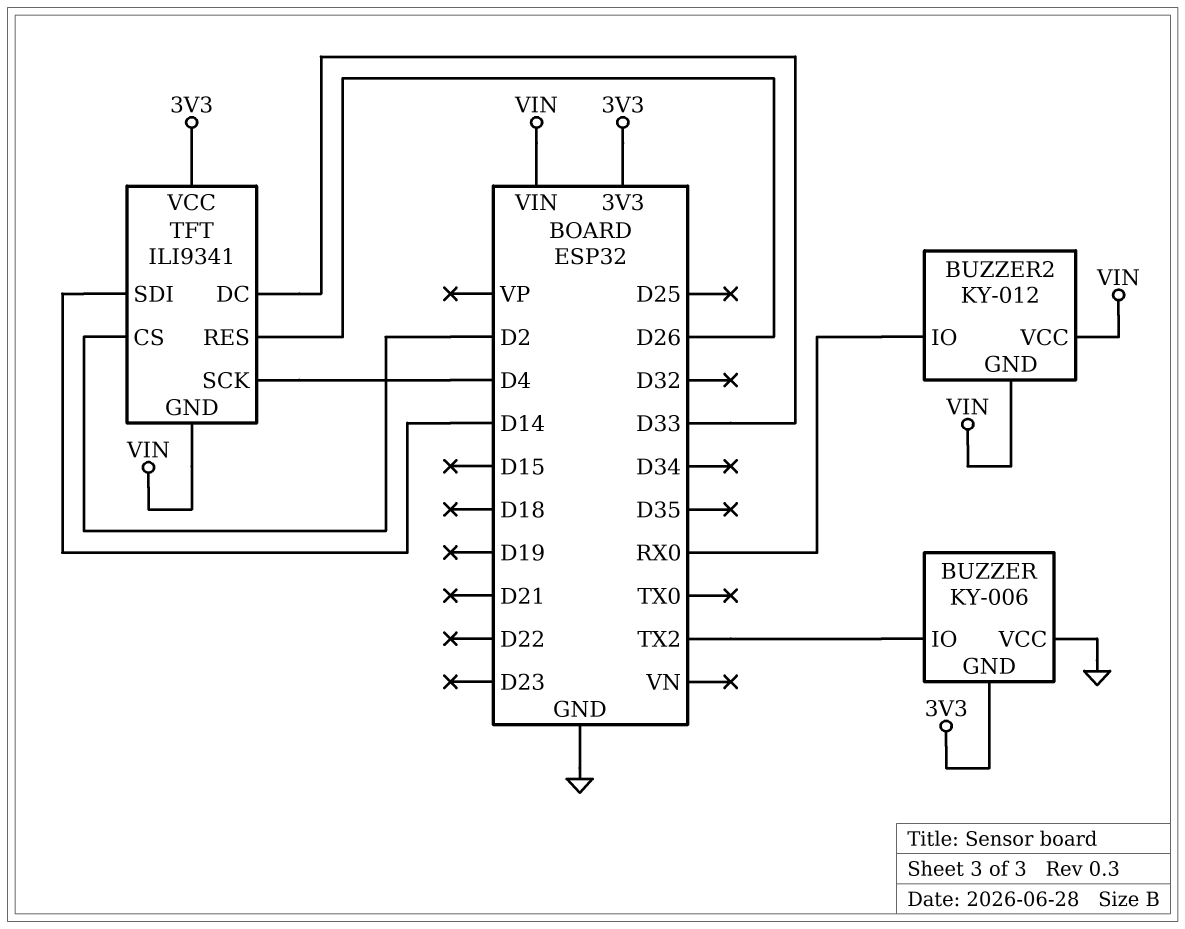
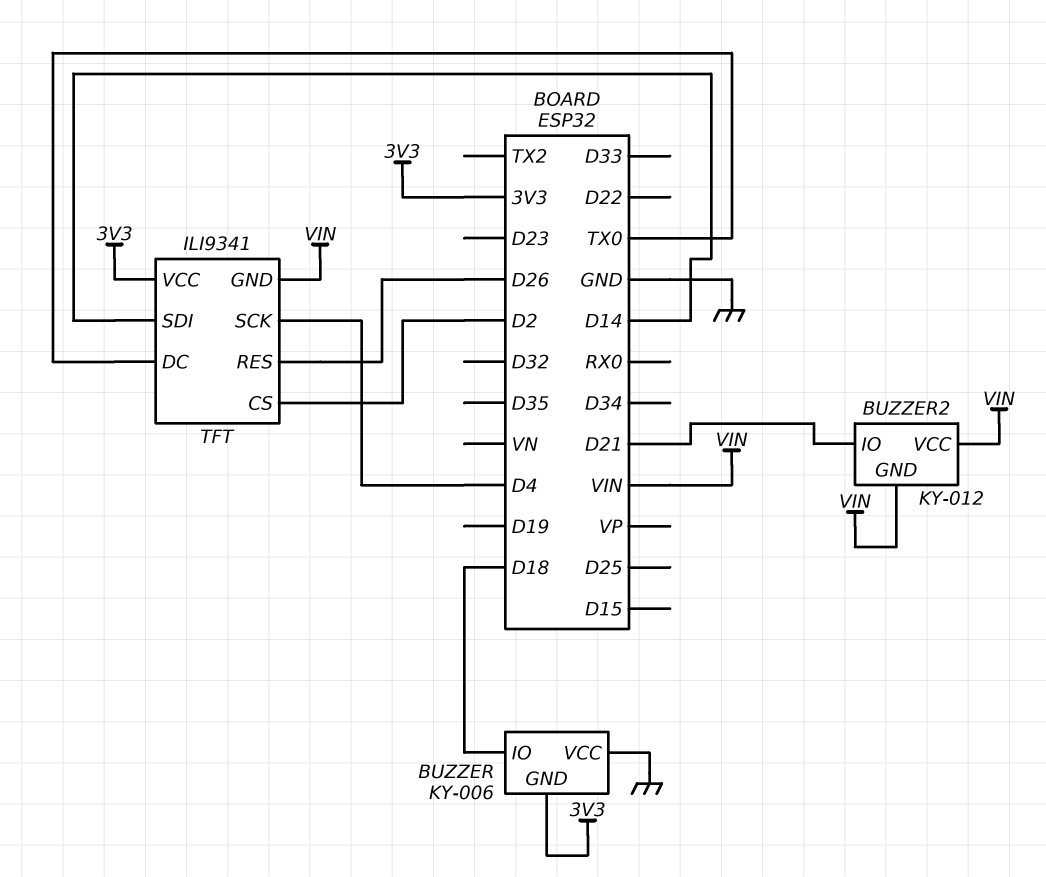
BUZZER pin IO: TX2 -> D18
BUZZER2 pin IO: RX0 -> D21
TFT pin DC: D33 -> TX0

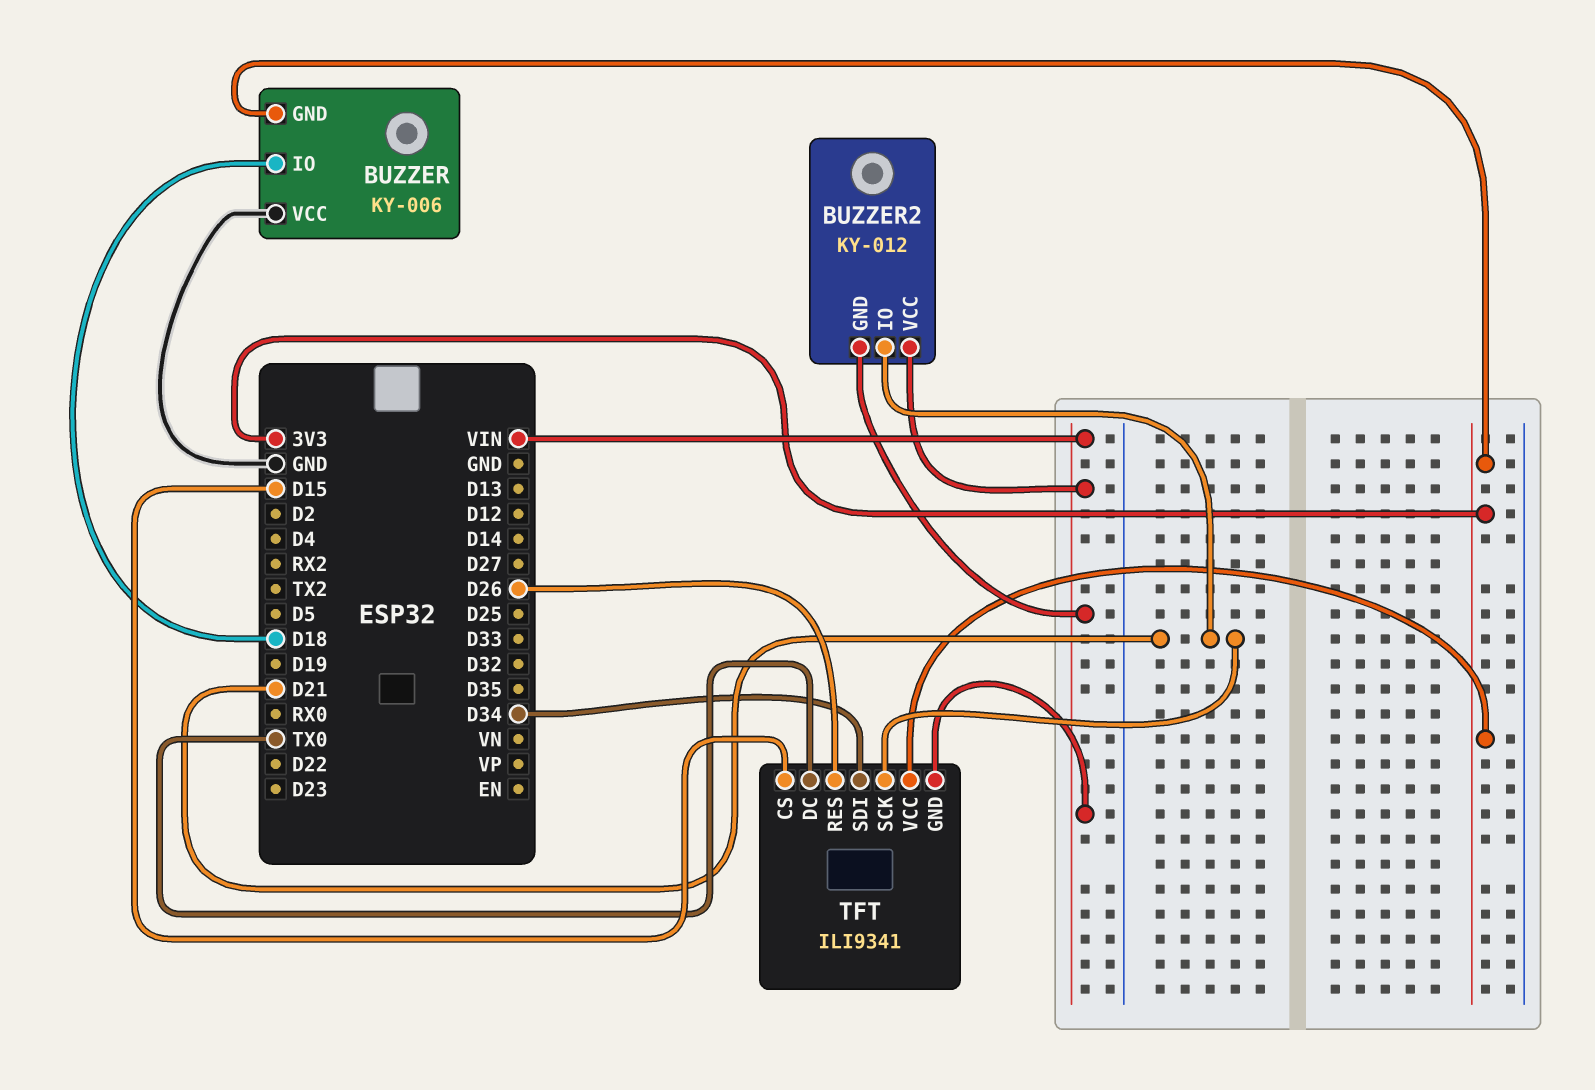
TFT pin CS: D2 -> D15
TFT pin SCK: D4 -> D21
TFT pin SDI: D14 -> D34

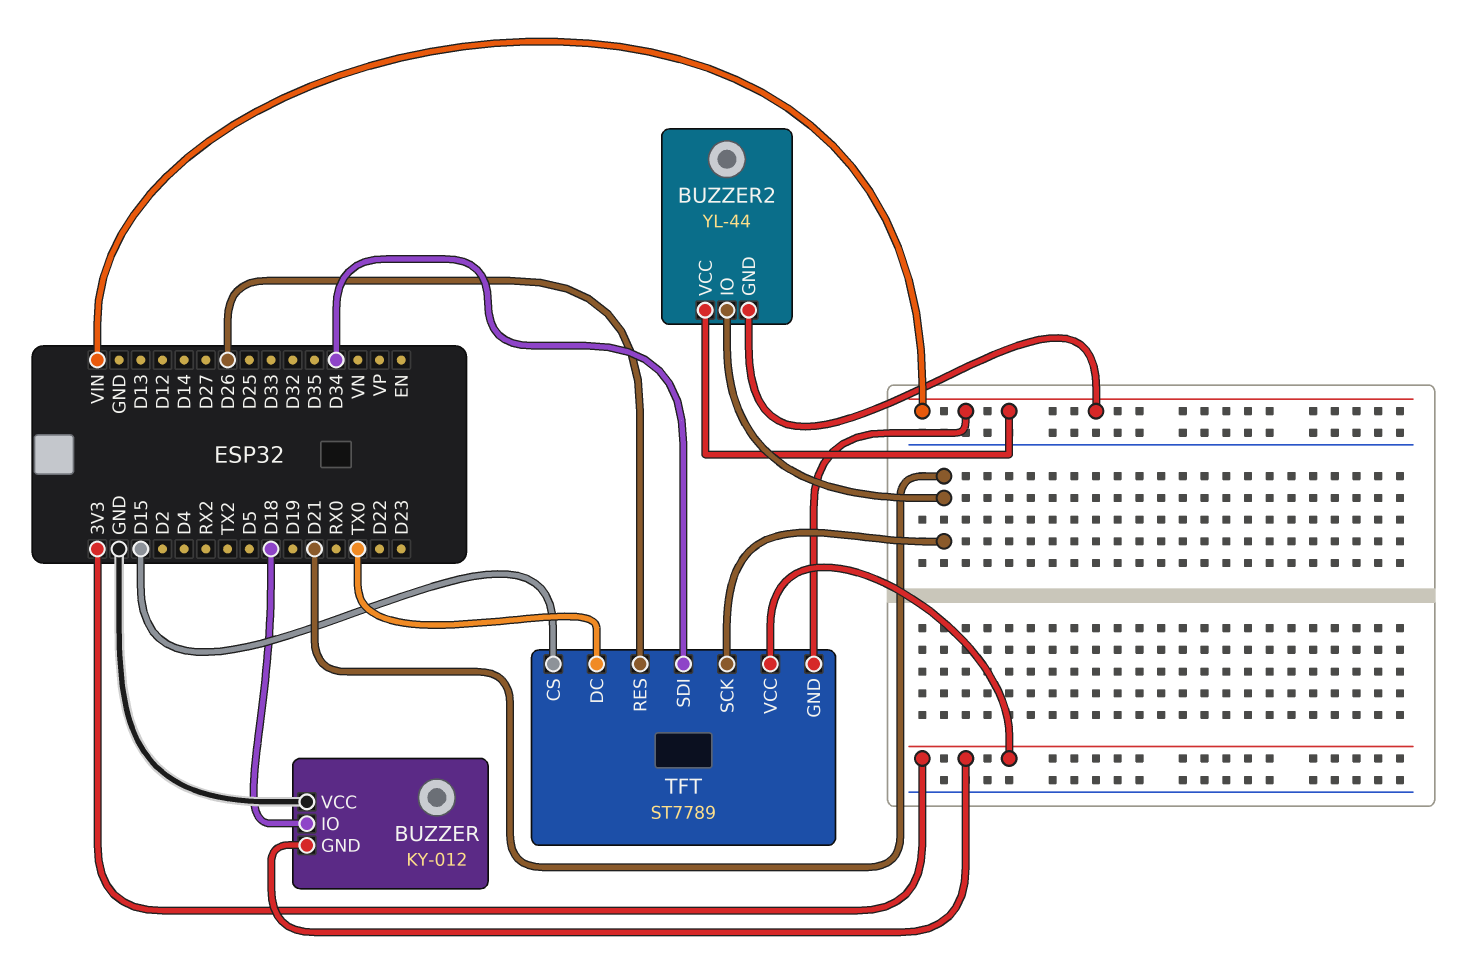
BUZZER: KY-006 -> KY-012
BUZZER2: KY-012 -> YL-44
TFT: ILI9341 -> ST7789

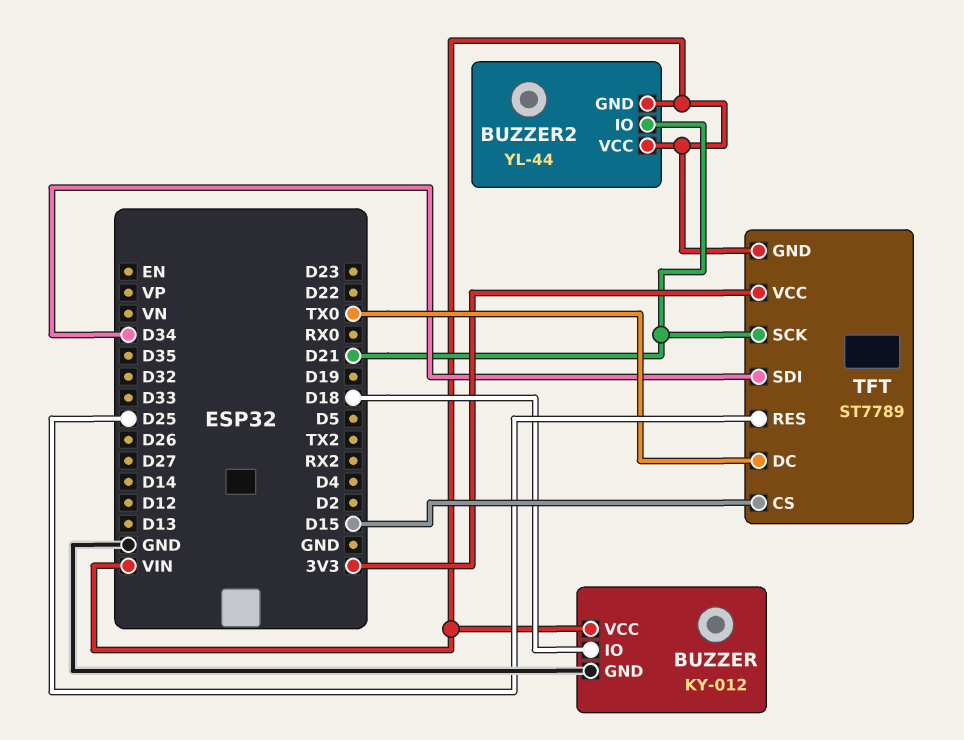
BUZZER pin GND: 3V3 -> GND
BUZZER pin VCC: GND -> VIN
TFT pin RES: D26 -> D25

